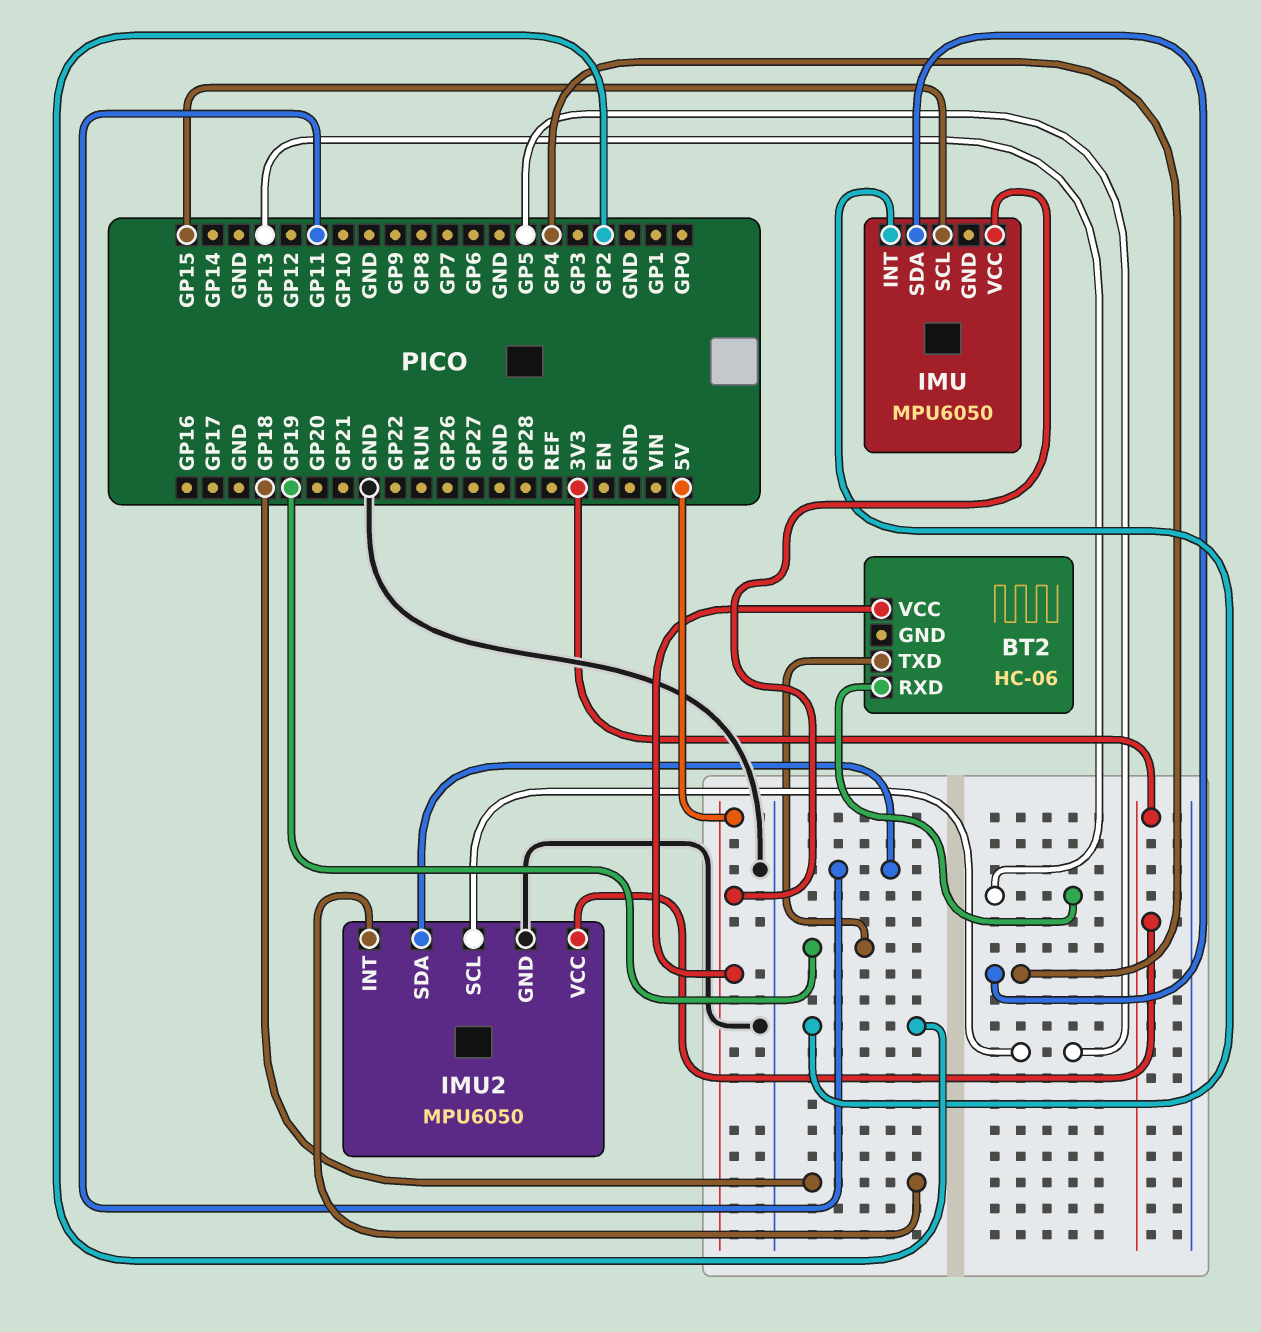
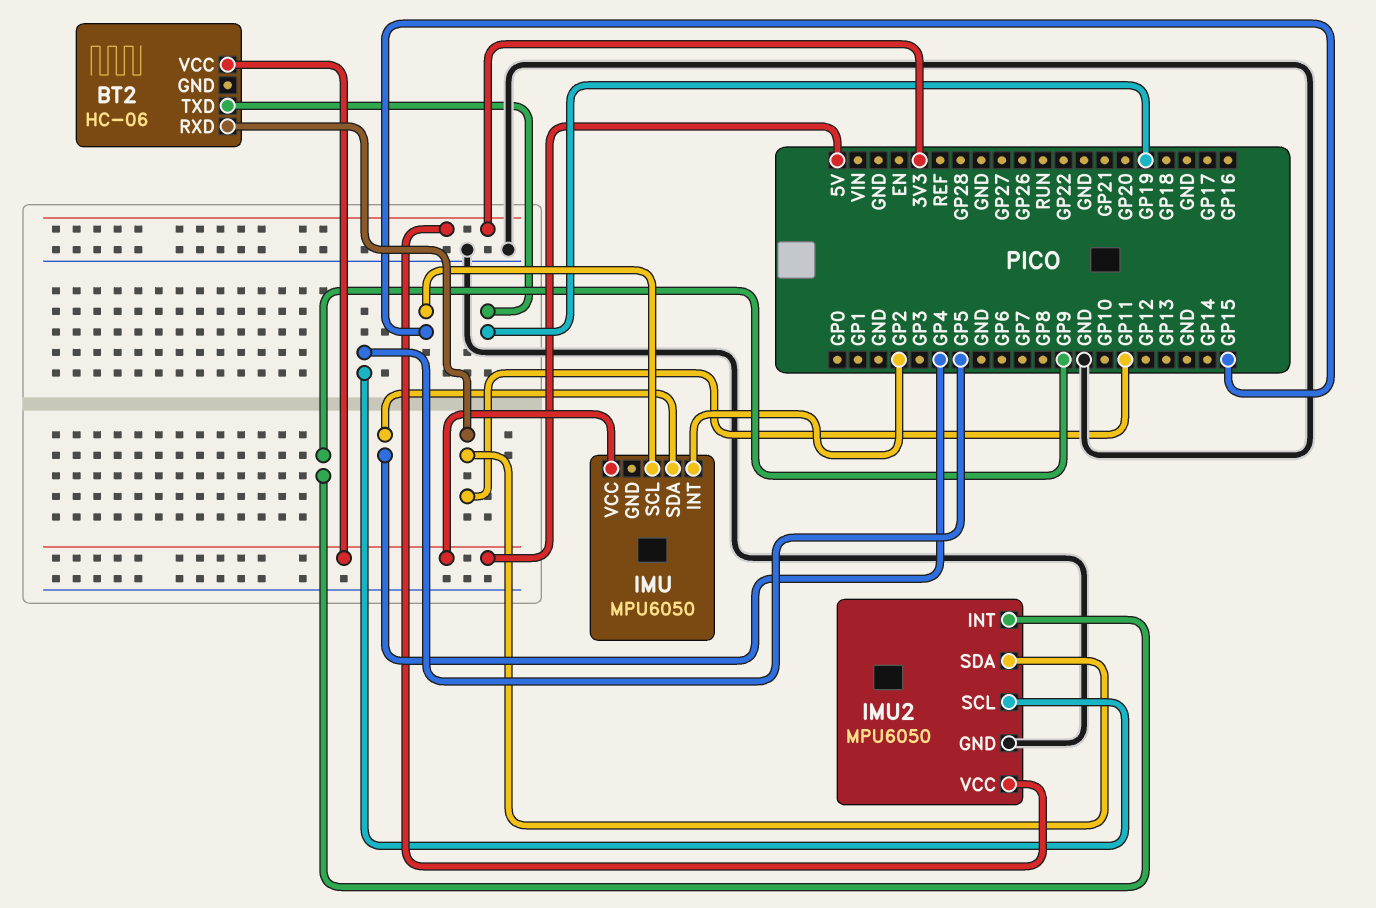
BT2 pin RXD: GP13 -> GP11
IMU2 pin INT: GP18 -> GP9

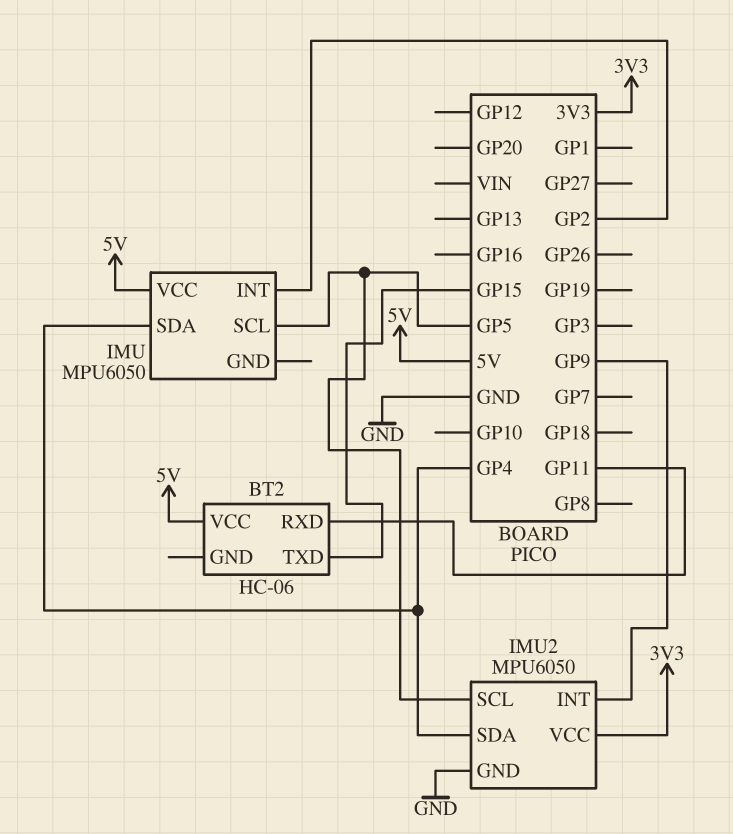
BT2 pin TXD: GP19 -> GP15
IMU pin SCL: GP15 -> GP5
IMU2 pin SDA: GP11 -> GP4

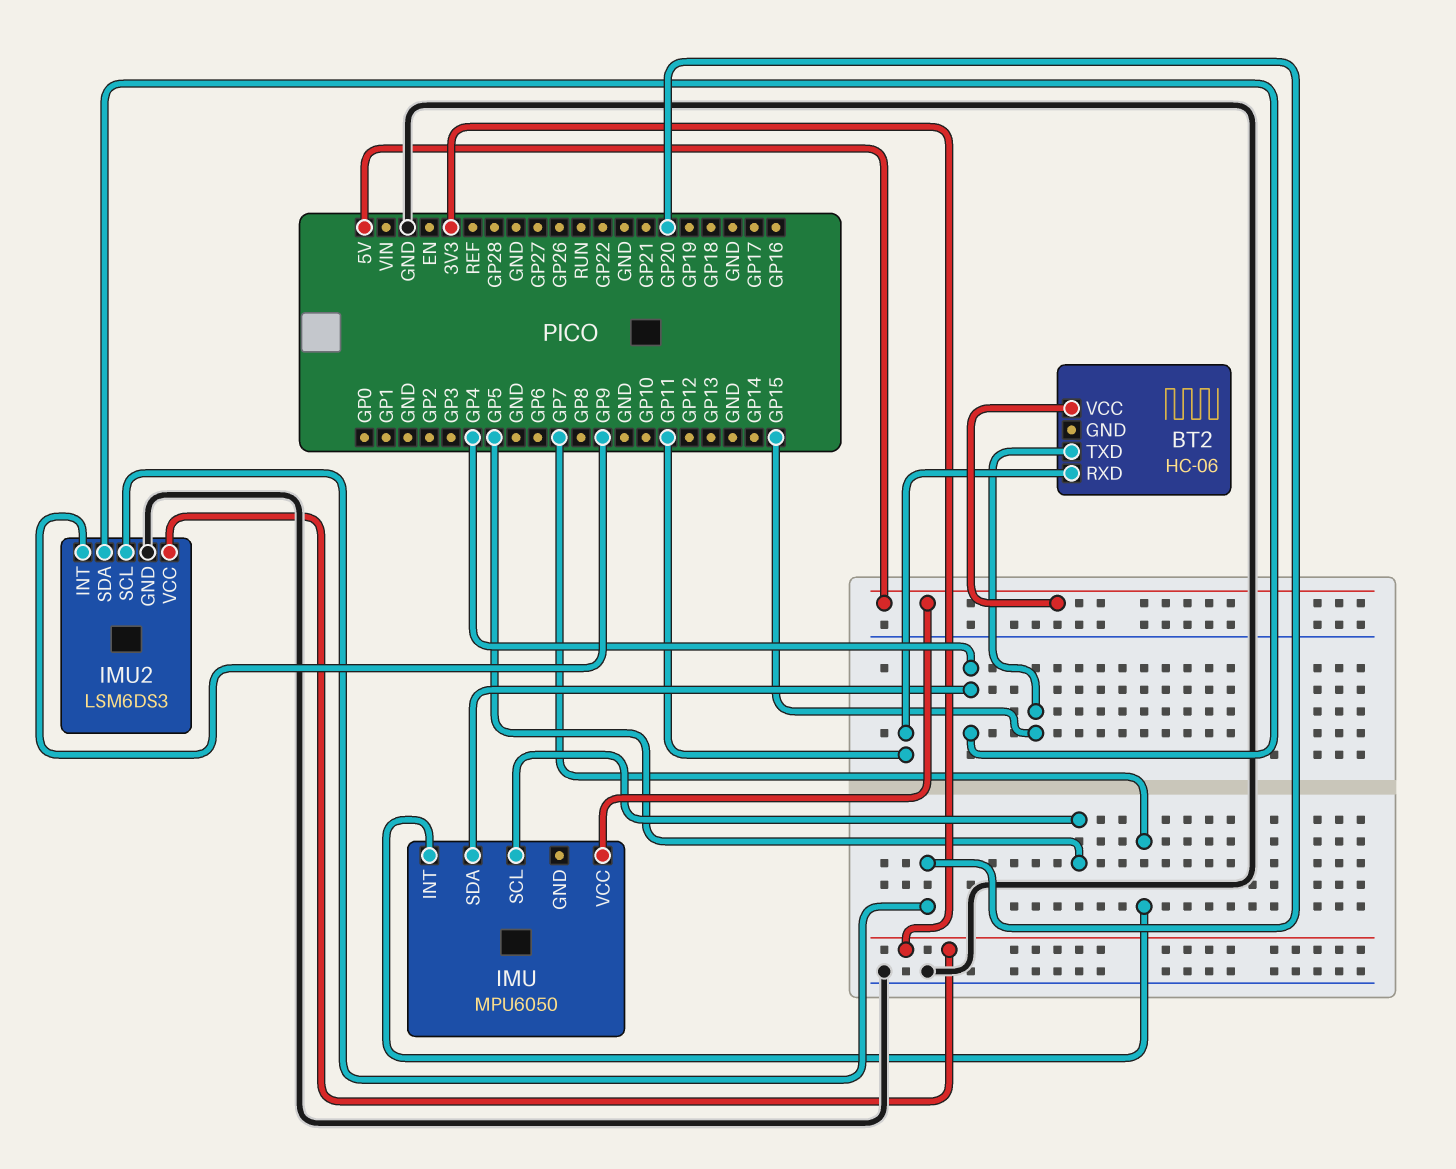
IMU pin INT: GP2 -> GP7
IMU2: MPU6050 -> LSM6DS3
IMU2 pin SCL: GP5 -> GP20

